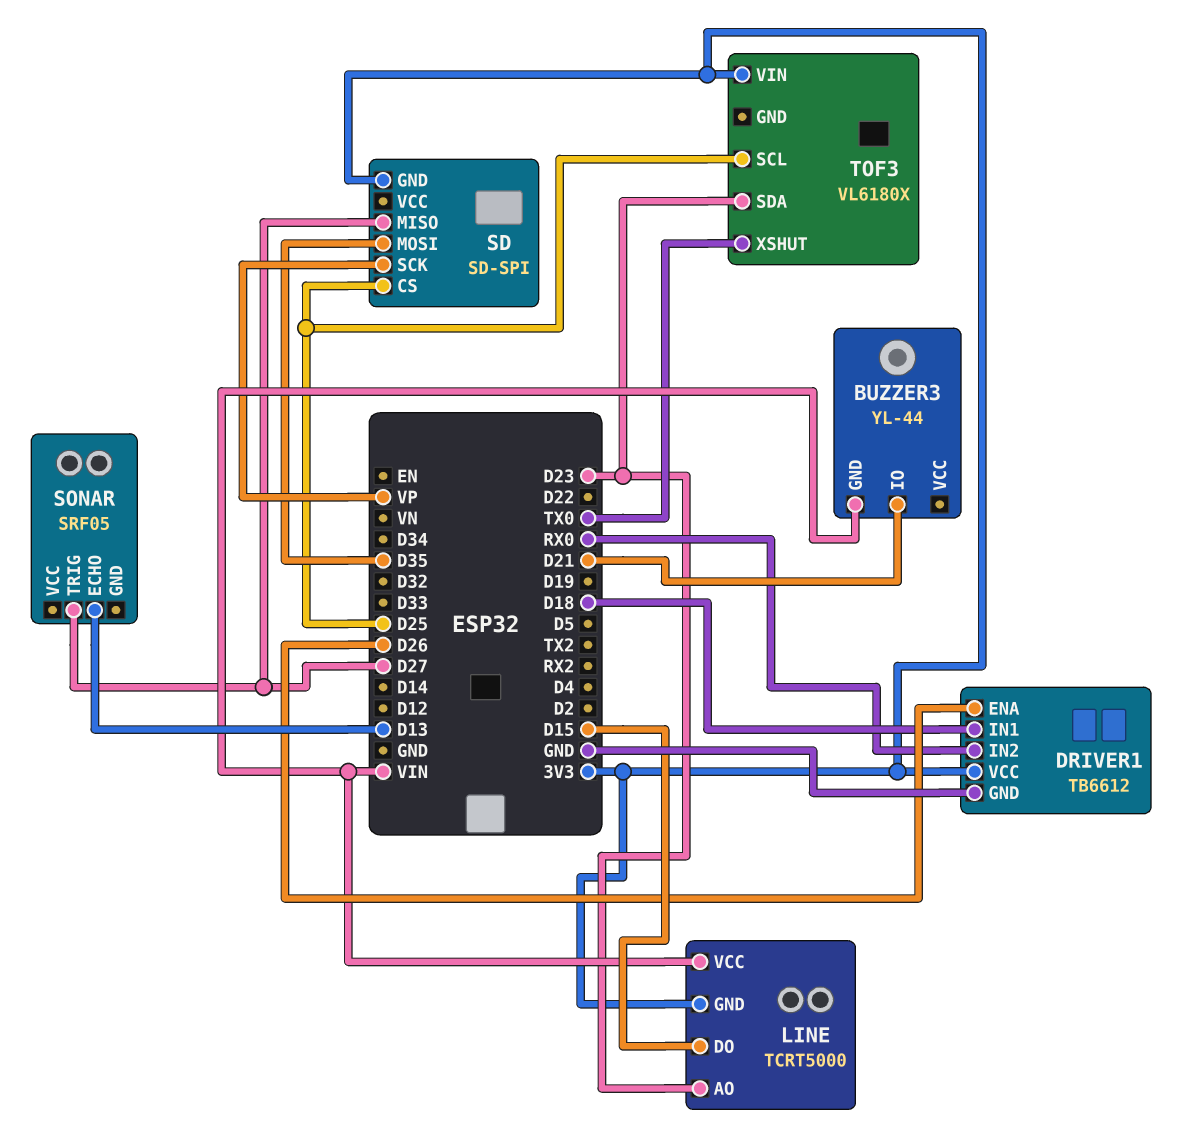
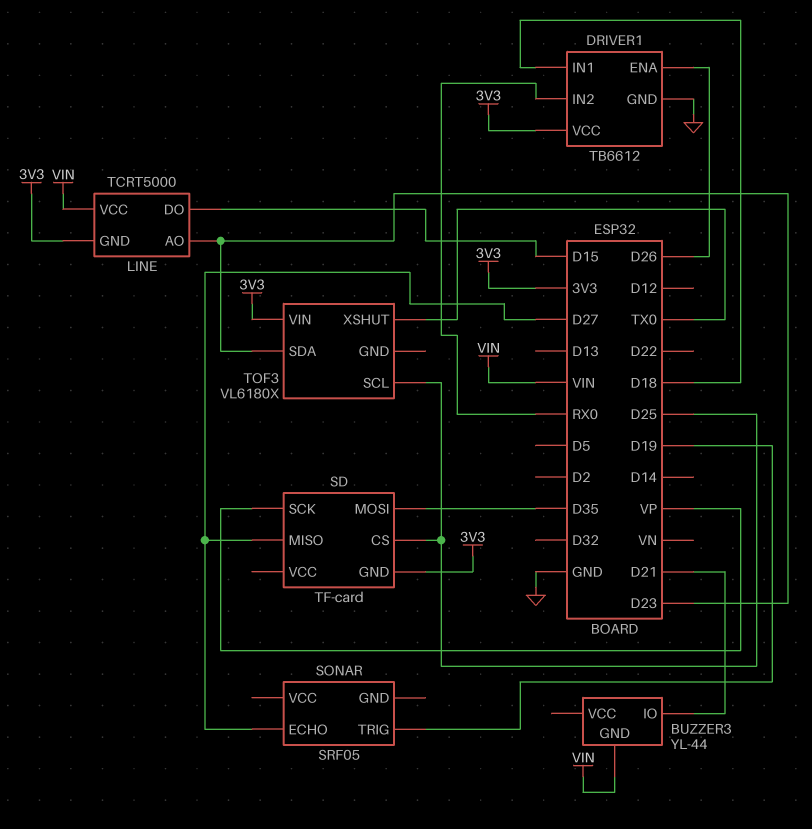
SD: SD-SPI -> TF-card
SONAR pin ECHO: D13 -> D27
SONAR pin TRIG: D27 -> D19

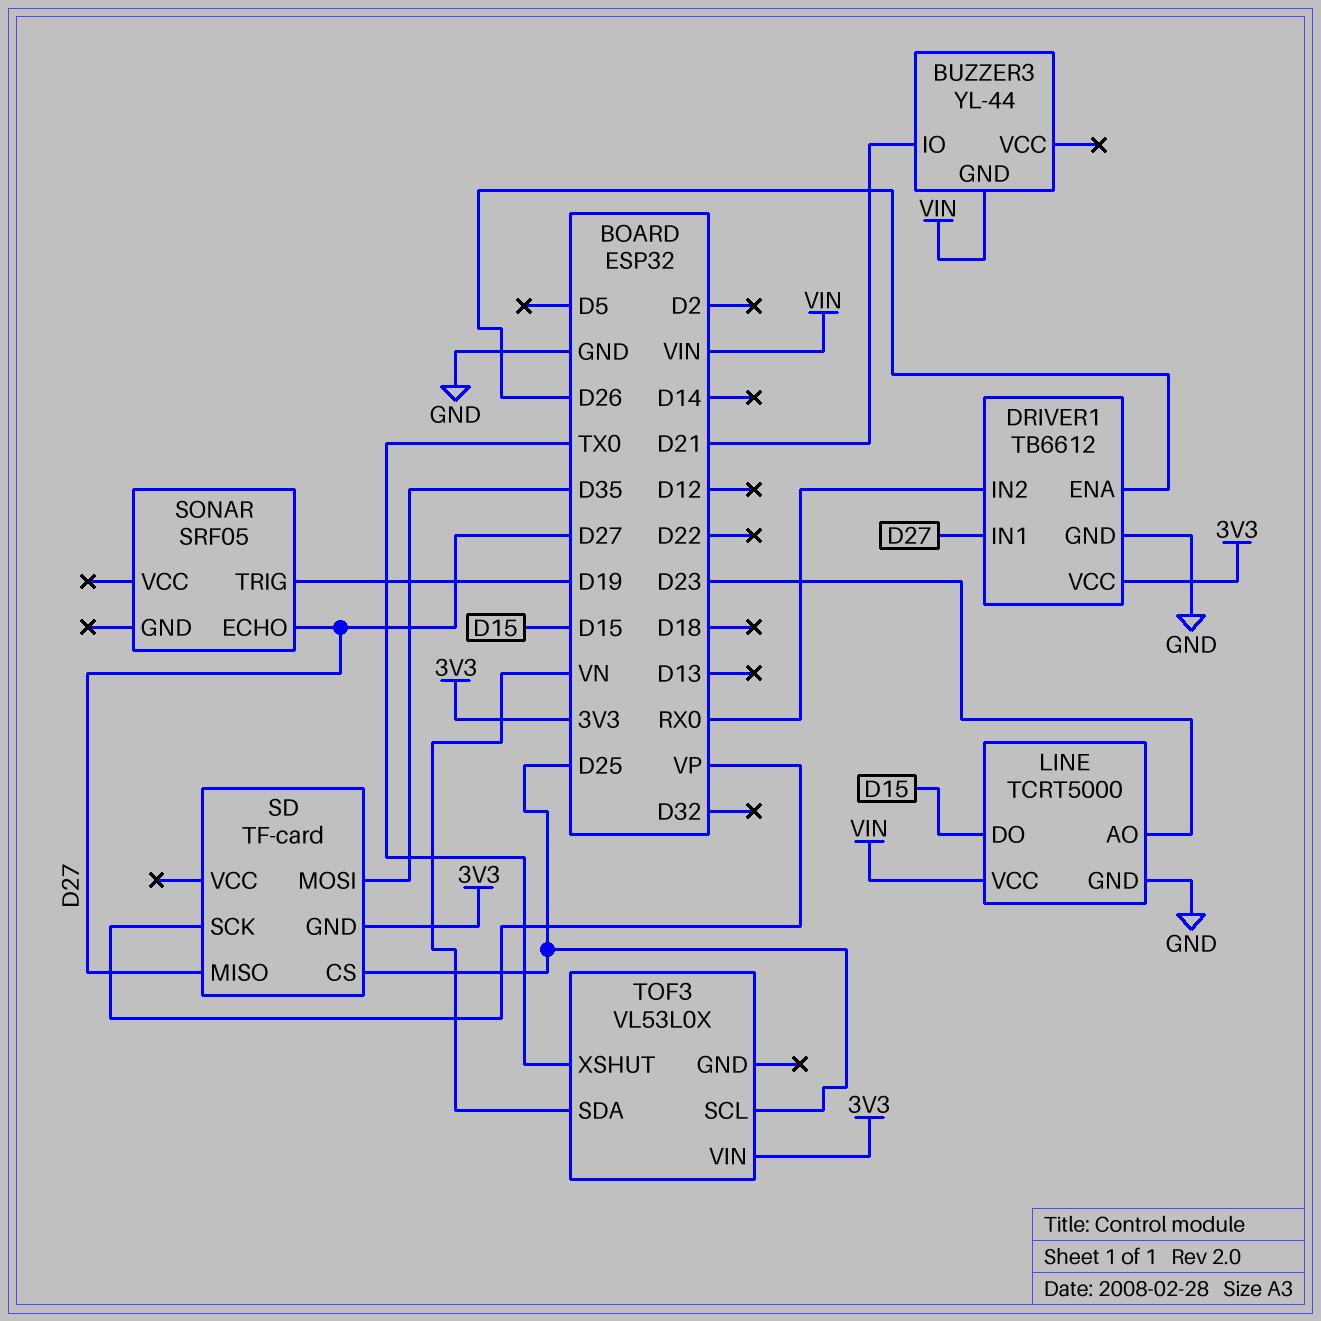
DRIVER1 pin IN1: D18 -> D27
LINE pin GND: 3V3 -> GND
TOF3: VL6180X -> VL53L0X
TOF3 pin SDA: D23 -> VN

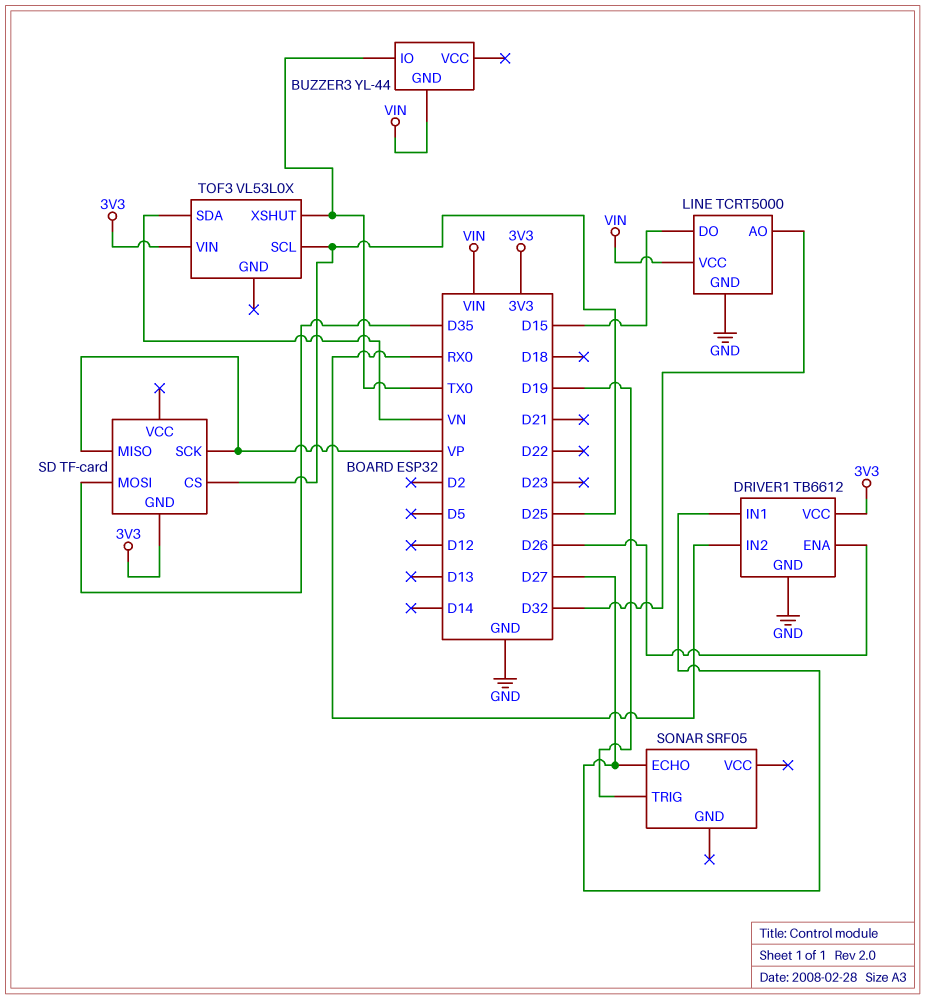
BUZZER3 pin IO: D21 -> TX0
LINE pin AO: D23 -> D32
SD pin MISO: D27 -> VP

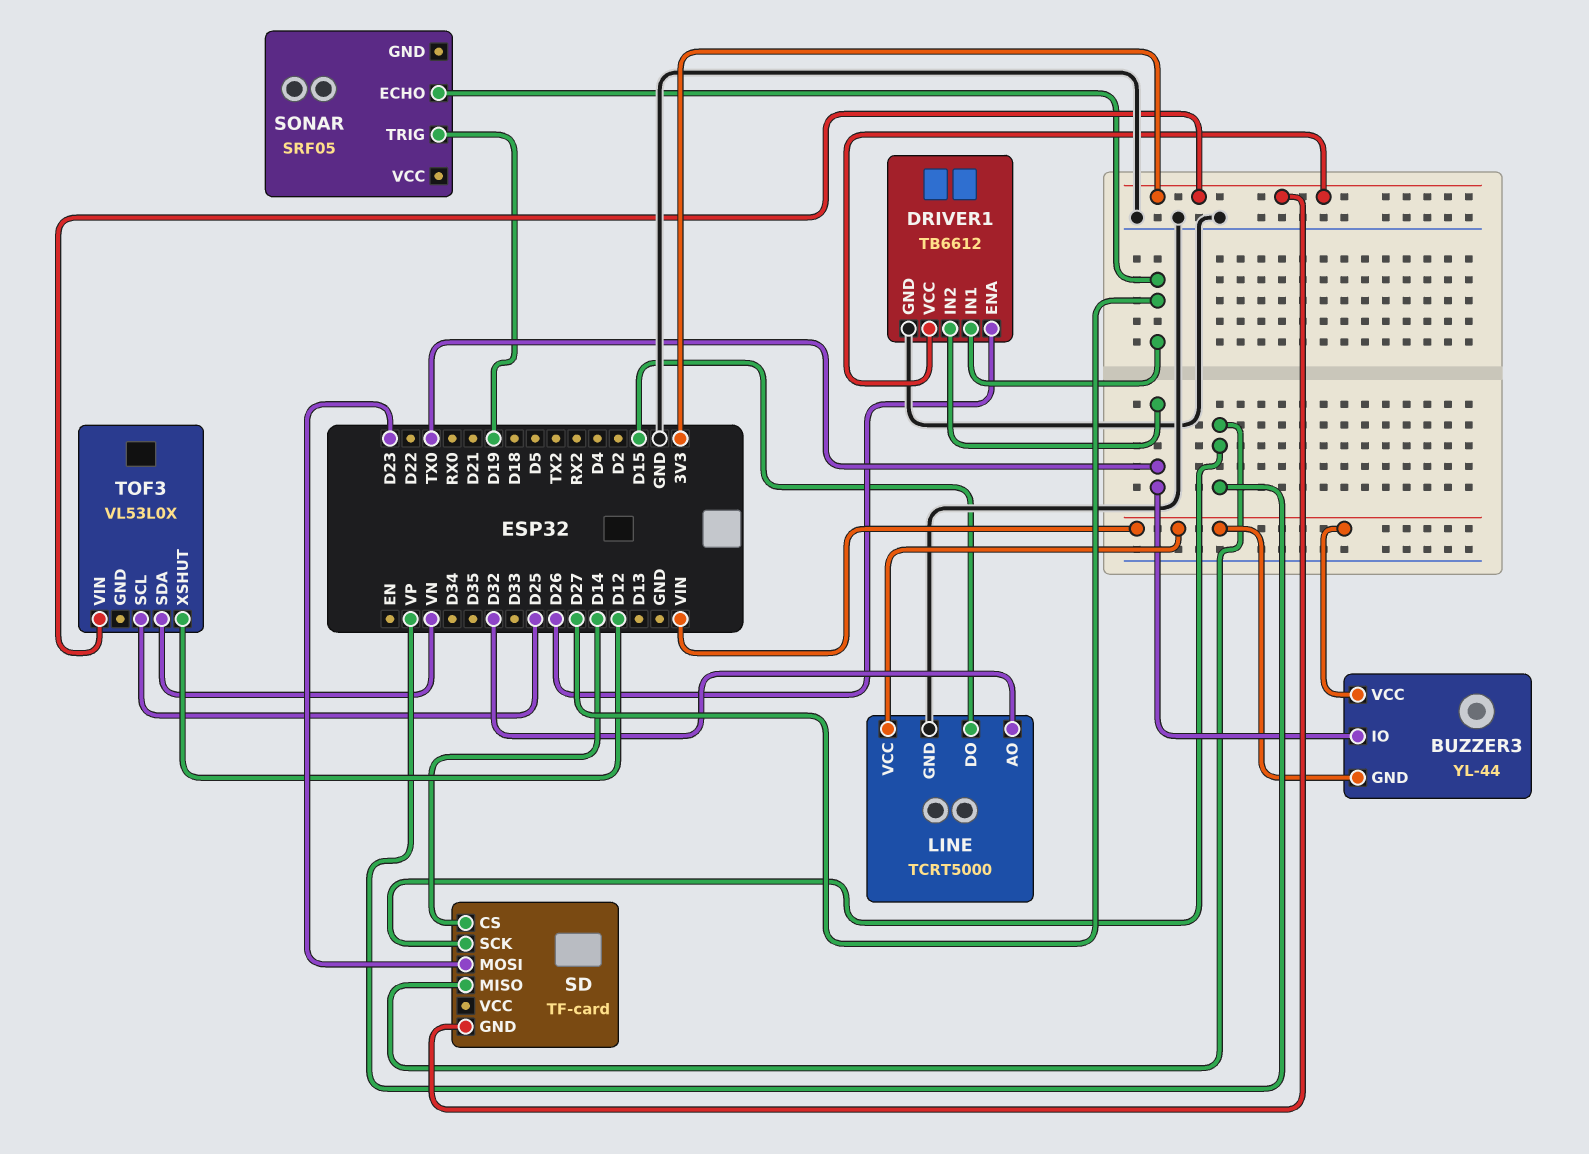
BUZZER3 pin VCC: none -> VIN
DRIVER1 pin IN2: RX0 -> TX0
SD pin CS: D25 -> D14
SD pin MOSI: D35 -> D23
TOF3 pin XSHUT: TX0 -> D12

